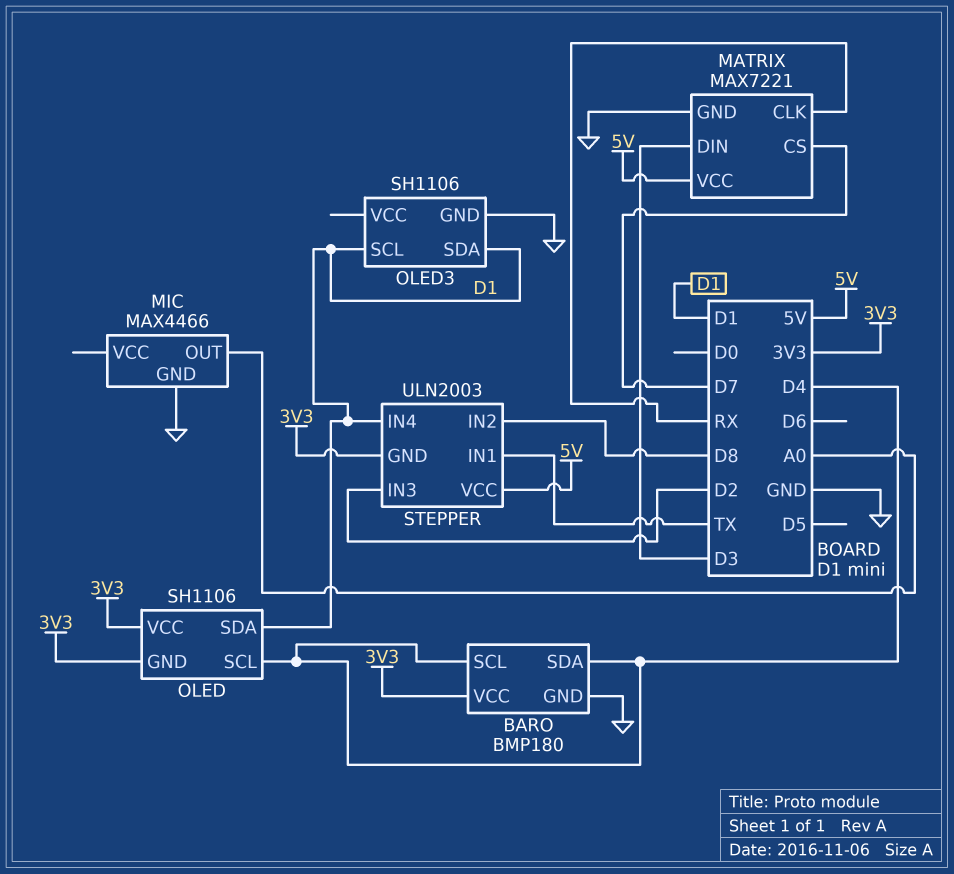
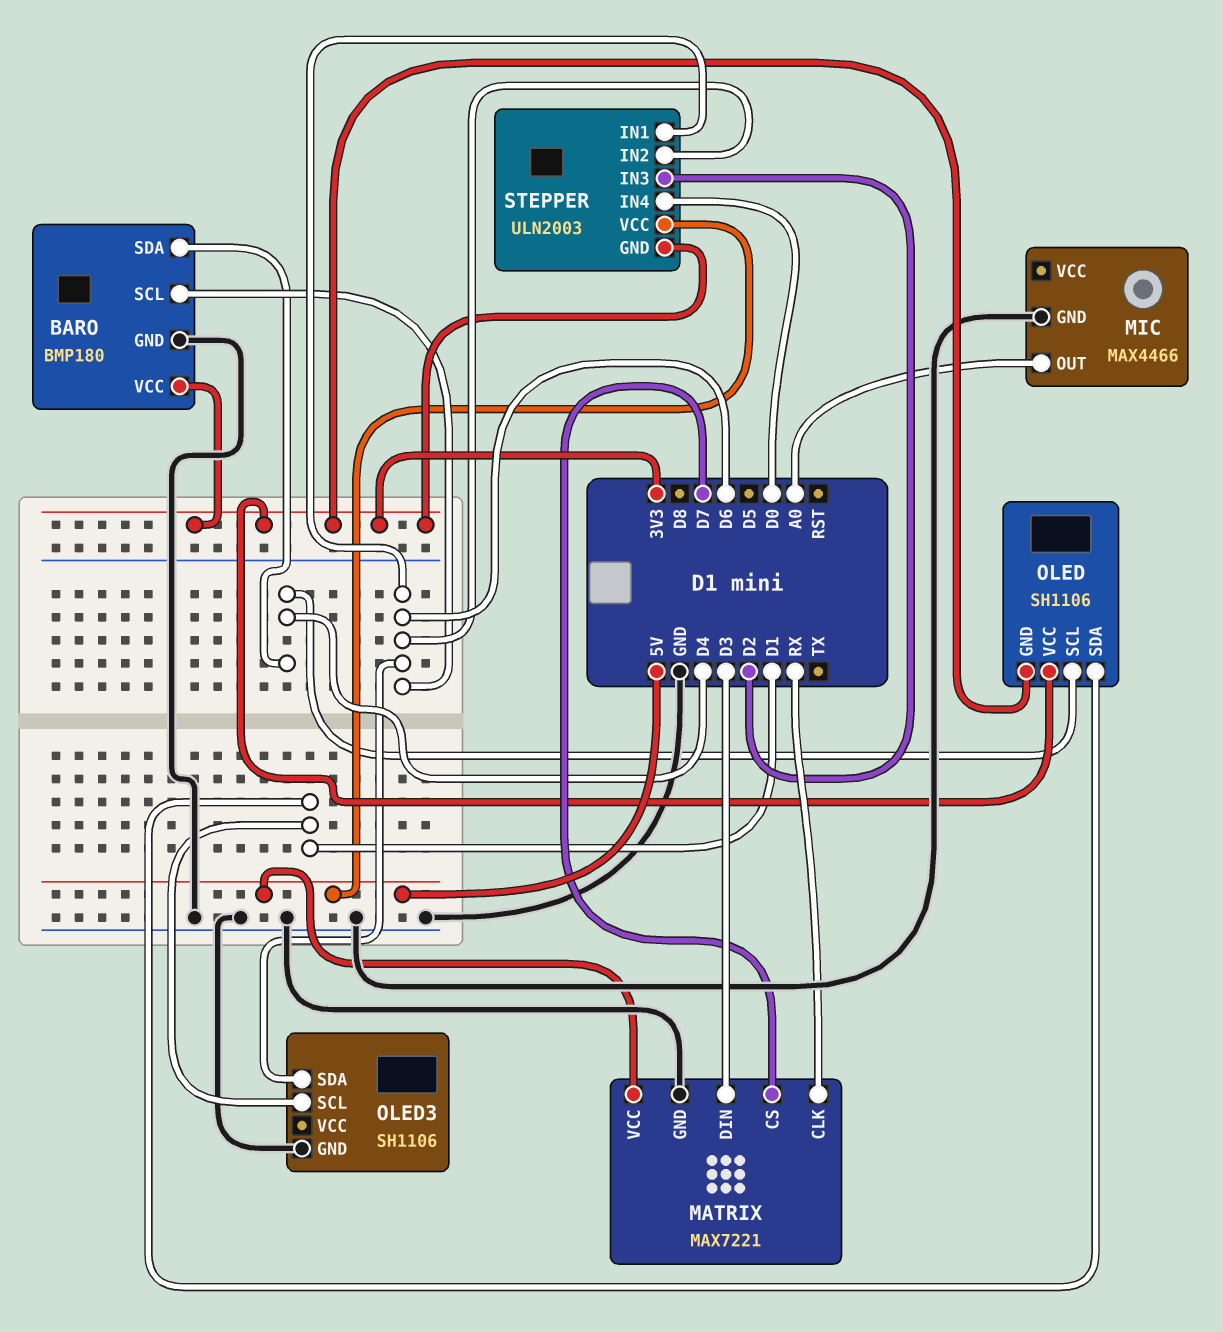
BARO pin SCL: D4 -> D6
OLED3 pin SDA: D1 -> D6
STEPPER pin IN1: TX -> D6
STEPPER pin IN2: D8 -> D6
STEPPER pin IN4: D1 -> D0

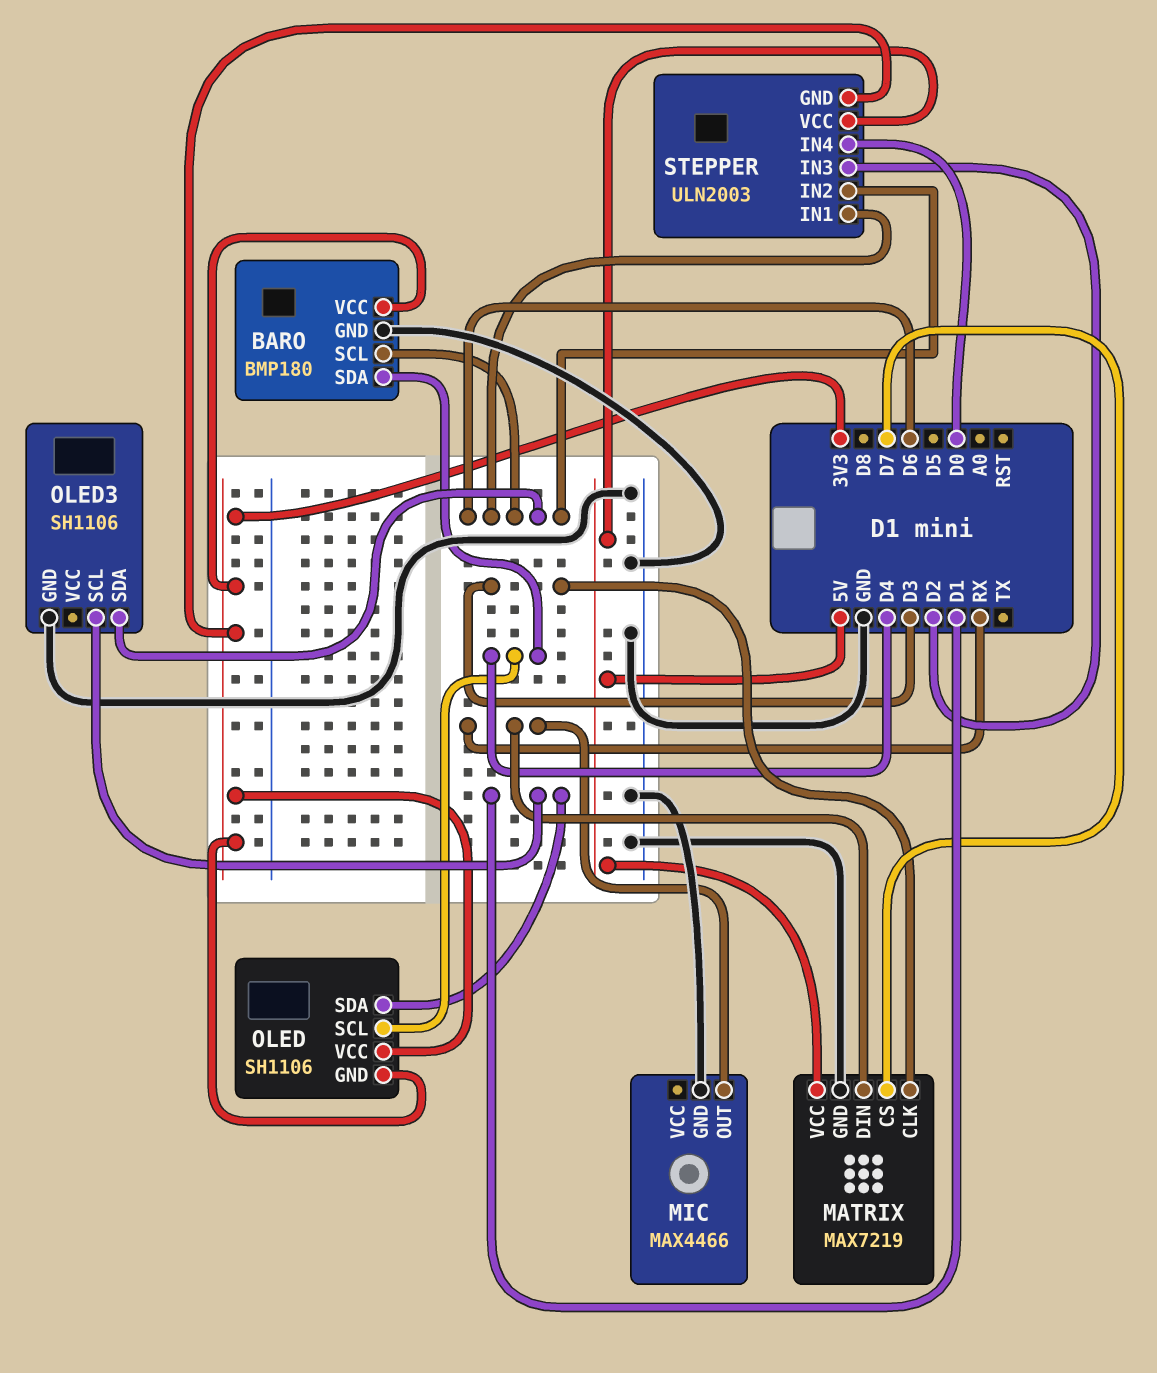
MATRIX: MAX7221 -> MAX7219
MATRIX pin CLK: RX -> D3
MATRIX pin DIN: D3 -> RX
MIC pin OUT: A0 -> RX

